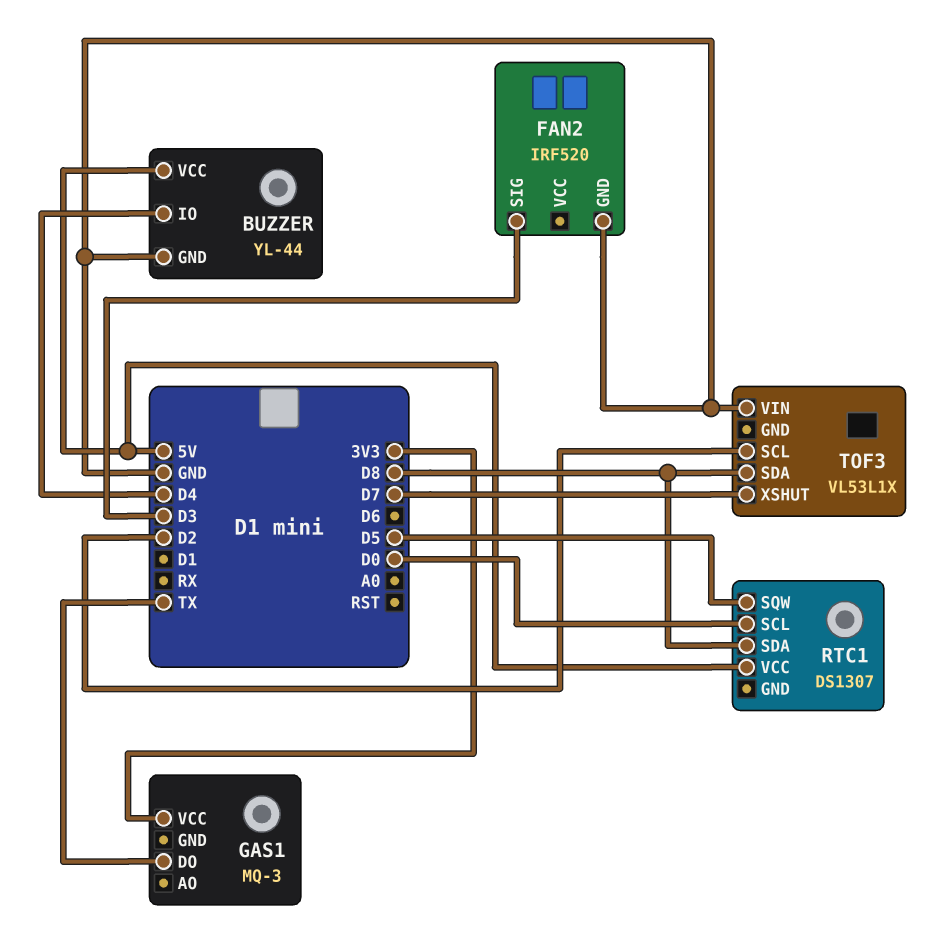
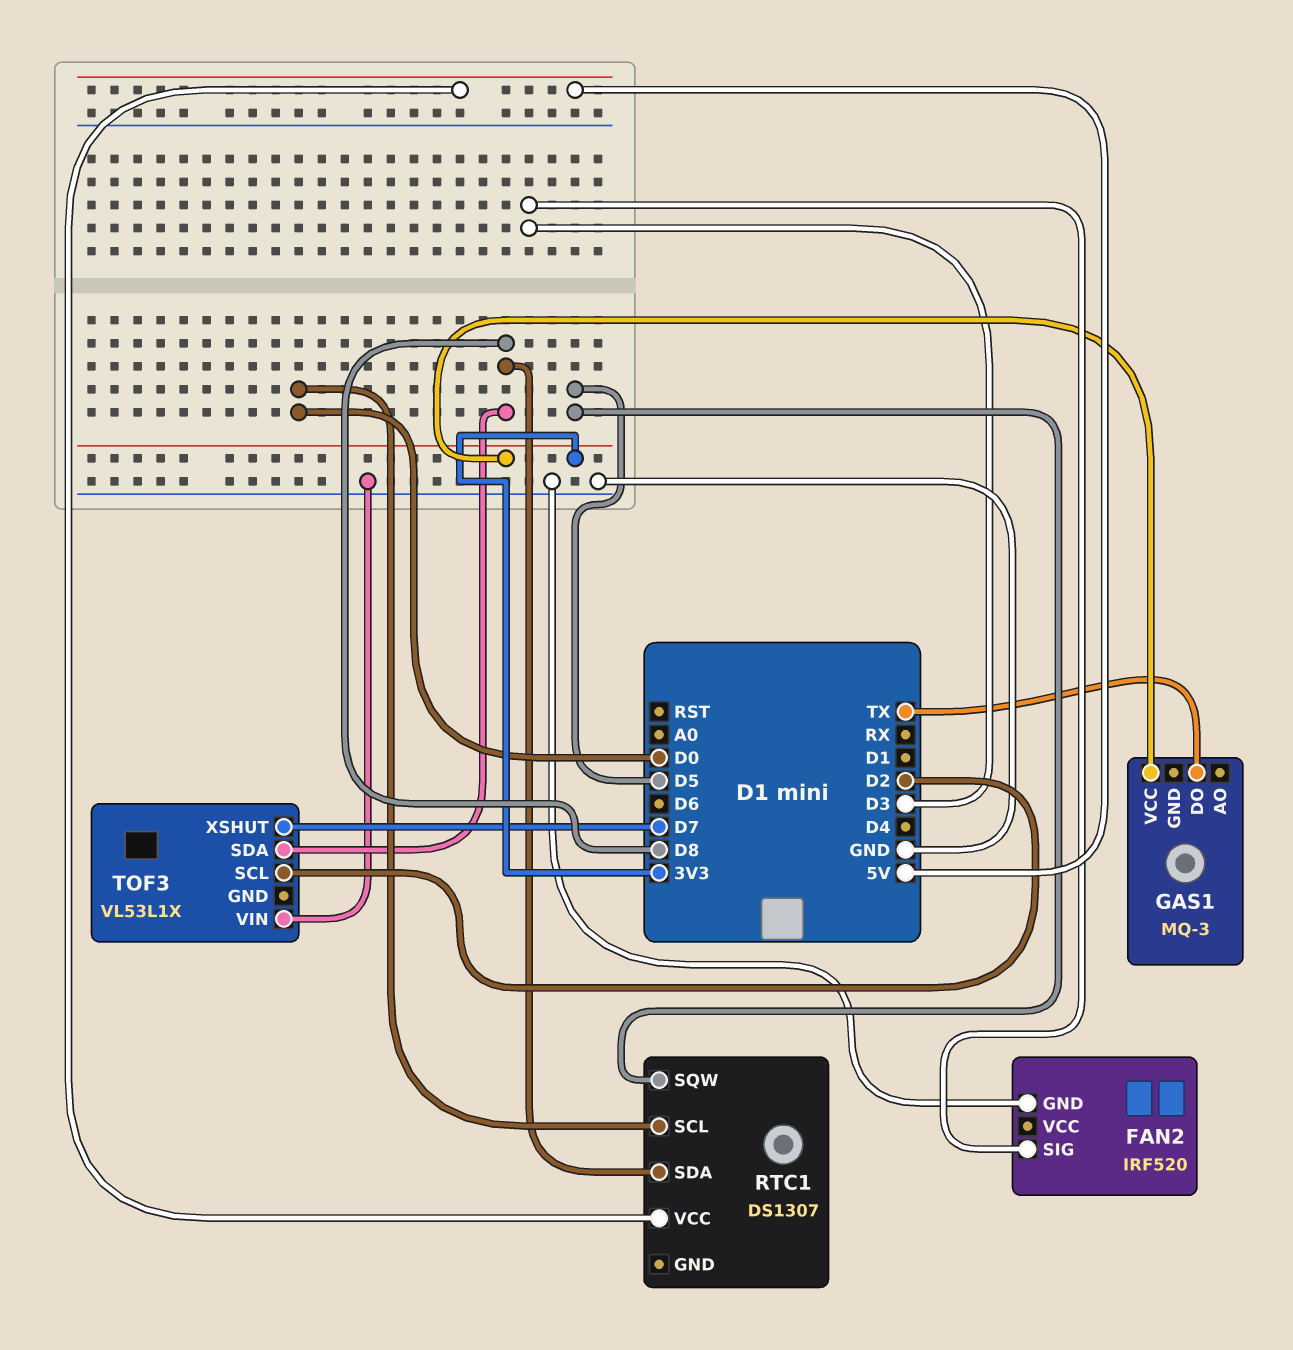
BUZZER: YL-44 -> none
BUZZER pin GND: GND -> none
BUZZER pin IO: D4 -> none
BUZZER pin VCC: 5V -> none

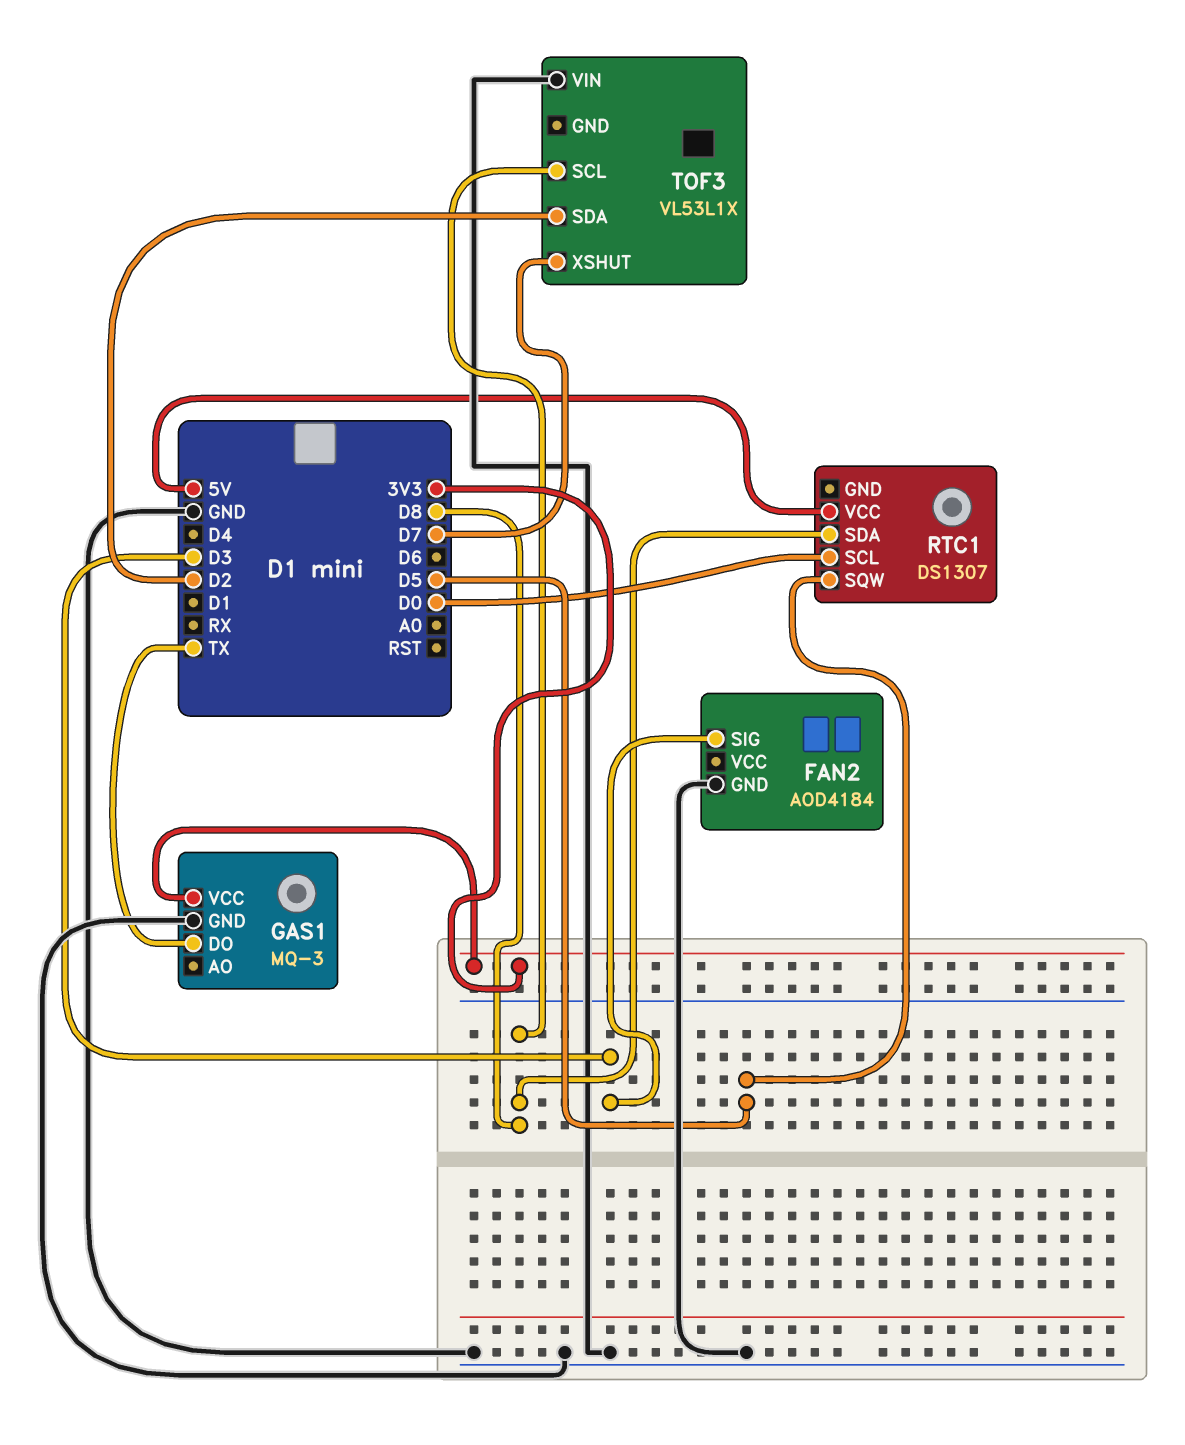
FAN2: IRF520 -> AOD4184
GAS1 pin GND: none -> GND
TOF3 pin SCL: D2 -> D8
TOF3 pin SDA: D8 -> D2

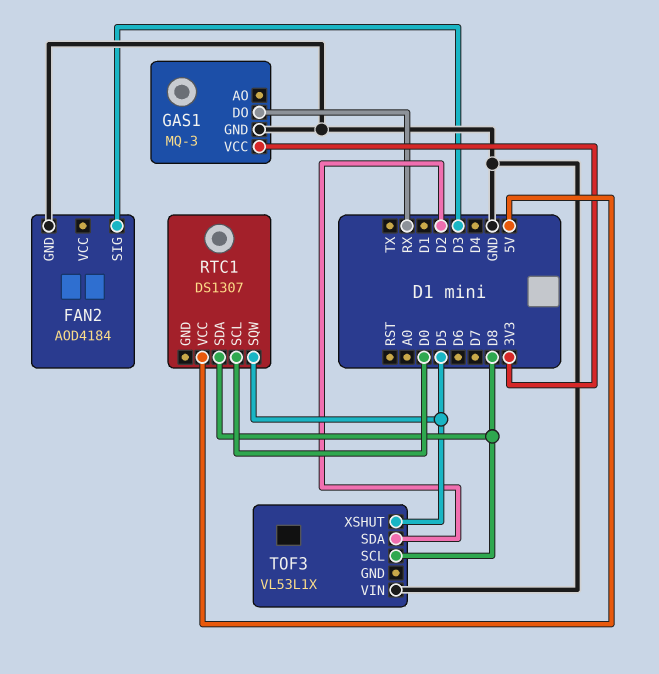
GAS1 pin DO: TX -> RX
TOF3 pin XSHUT: D7 -> D5

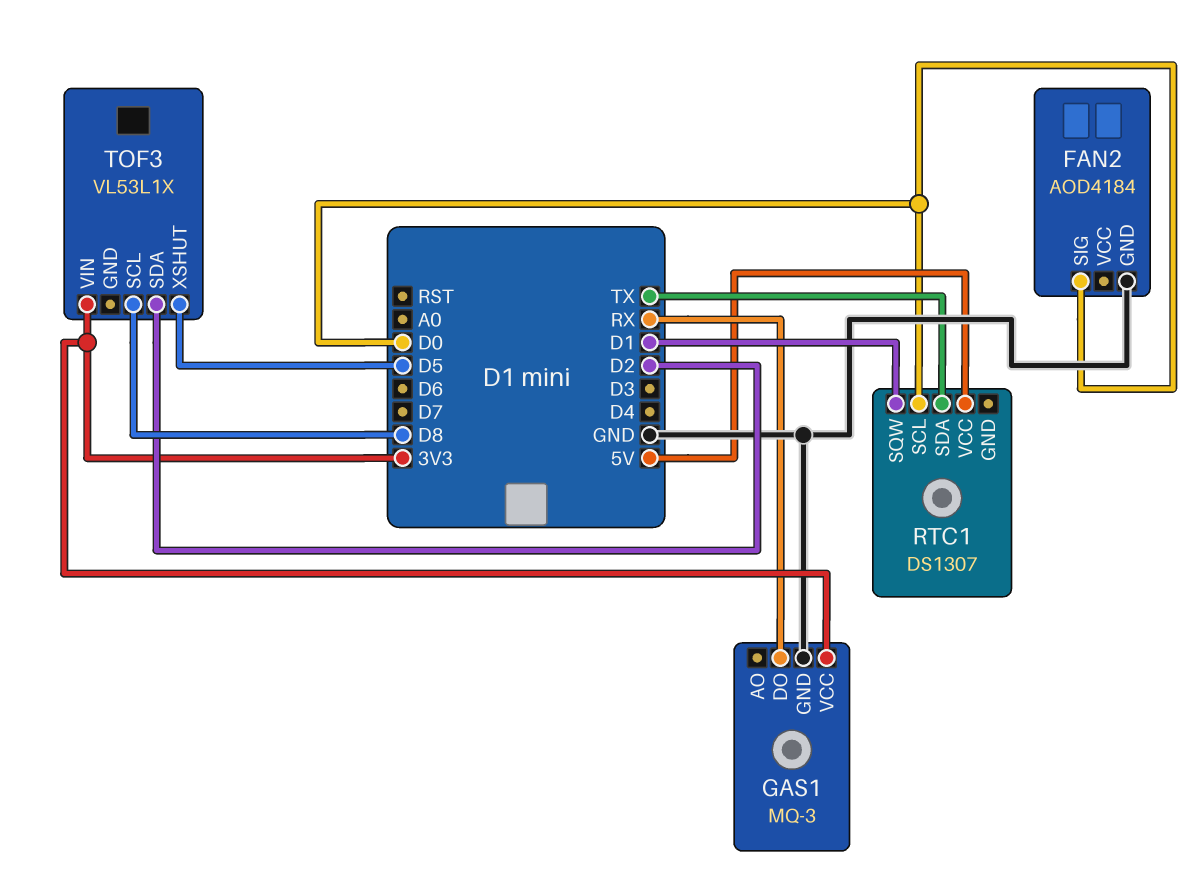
FAN2 pin SIG: D3 -> D0
RTC1 pin SDA: D8 -> TX
RTC1 pin SQW: D5 -> D1
TOF3 pin VIN: GND -> 3V3

